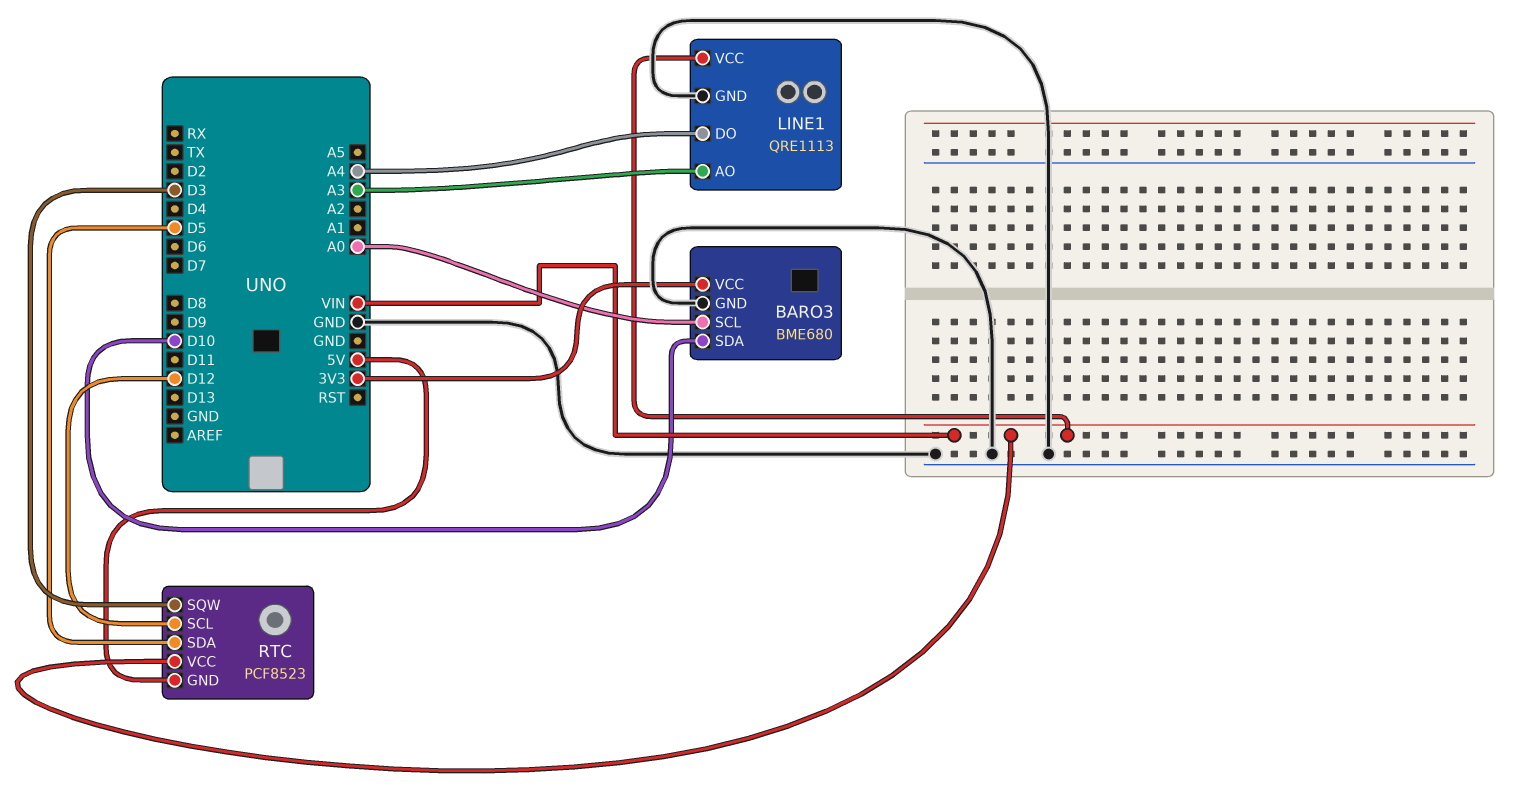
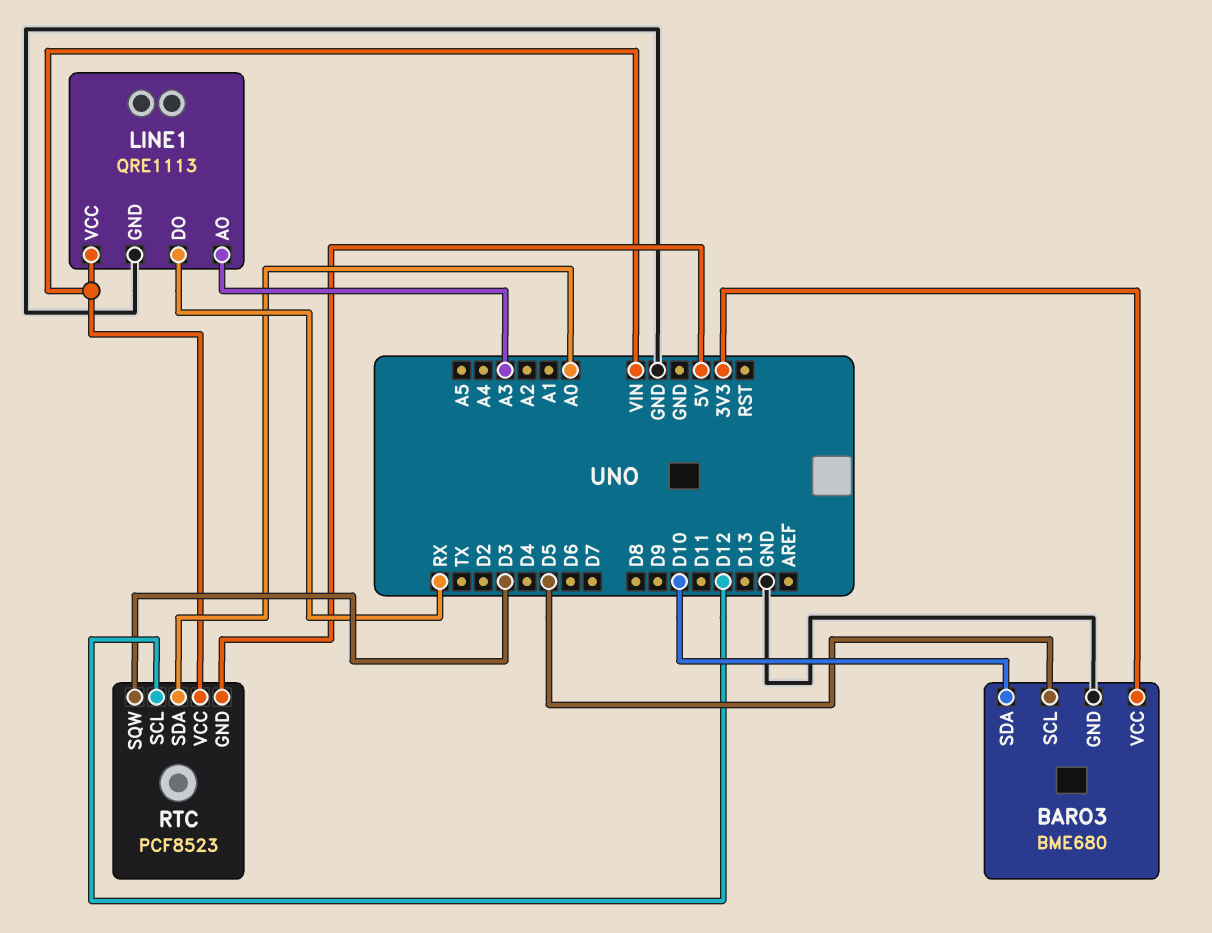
BARO3 pin SCL: A0 -> D5
LINE1 pin DO: A4 -> RX
RTC pin SDA: D5 -> A0

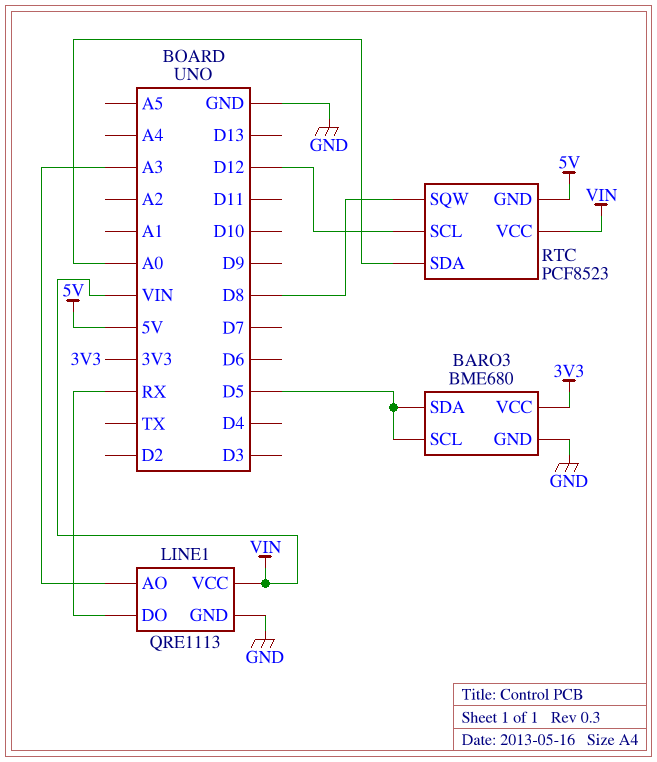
BARO3 pin SDA: D10 -> D5
RTC pin SQW: D3 -> D8

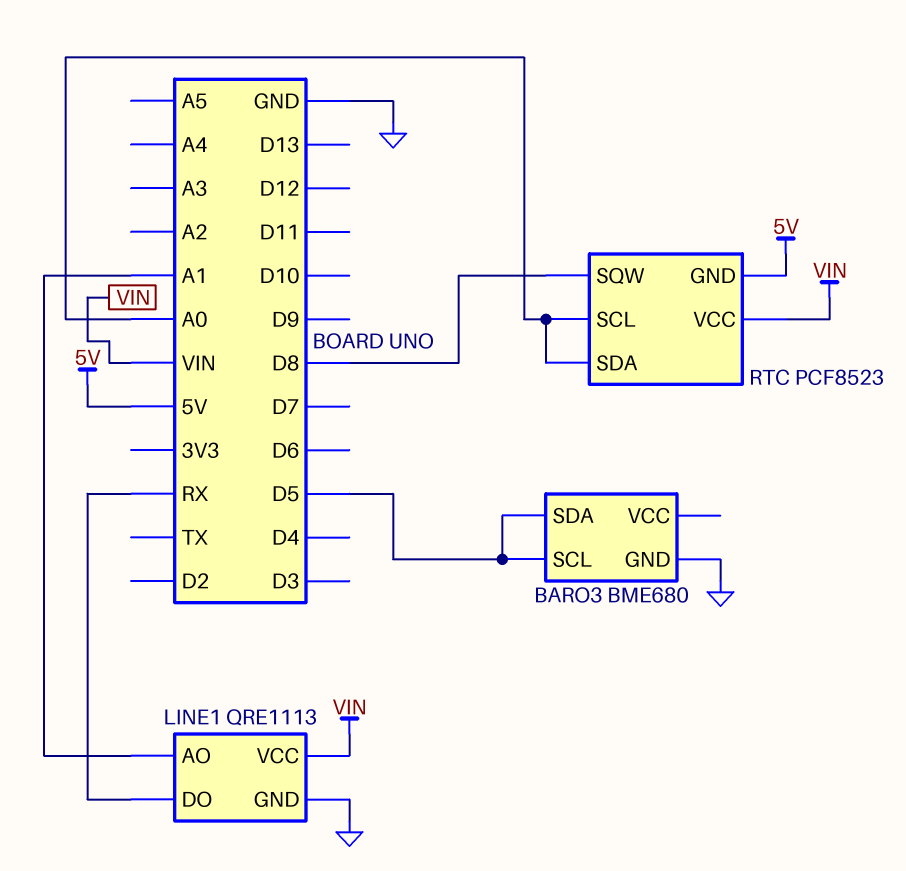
BARO3 pin VCC: 3V3 -> none
LINE1 pin AO: A3 -> A1
RTC pin SCL: D12 -> A0

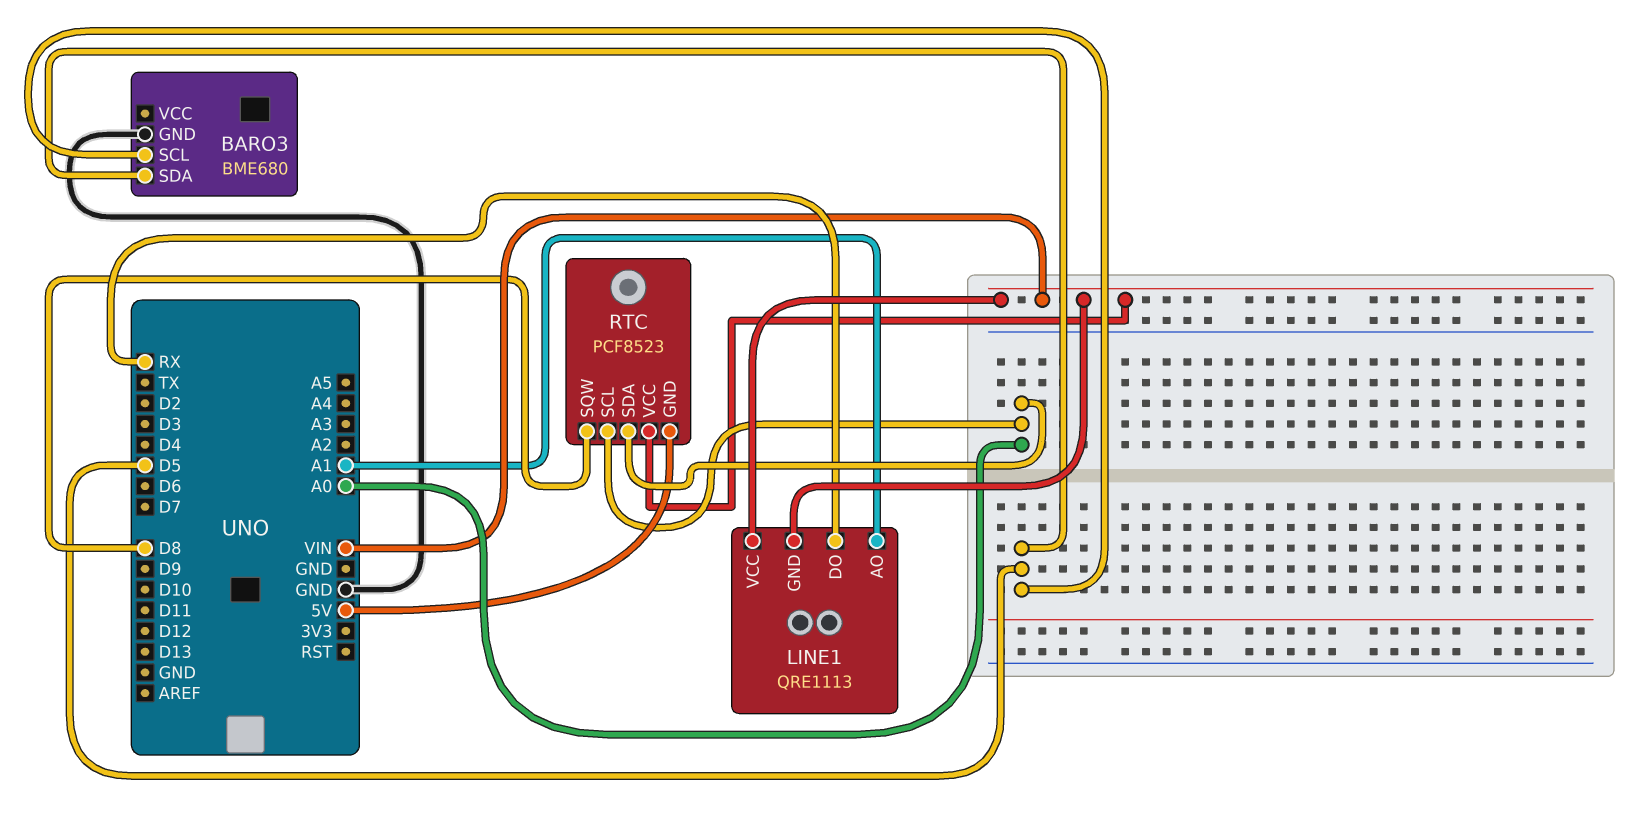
LINE1 pin GND: GND -> VIN

